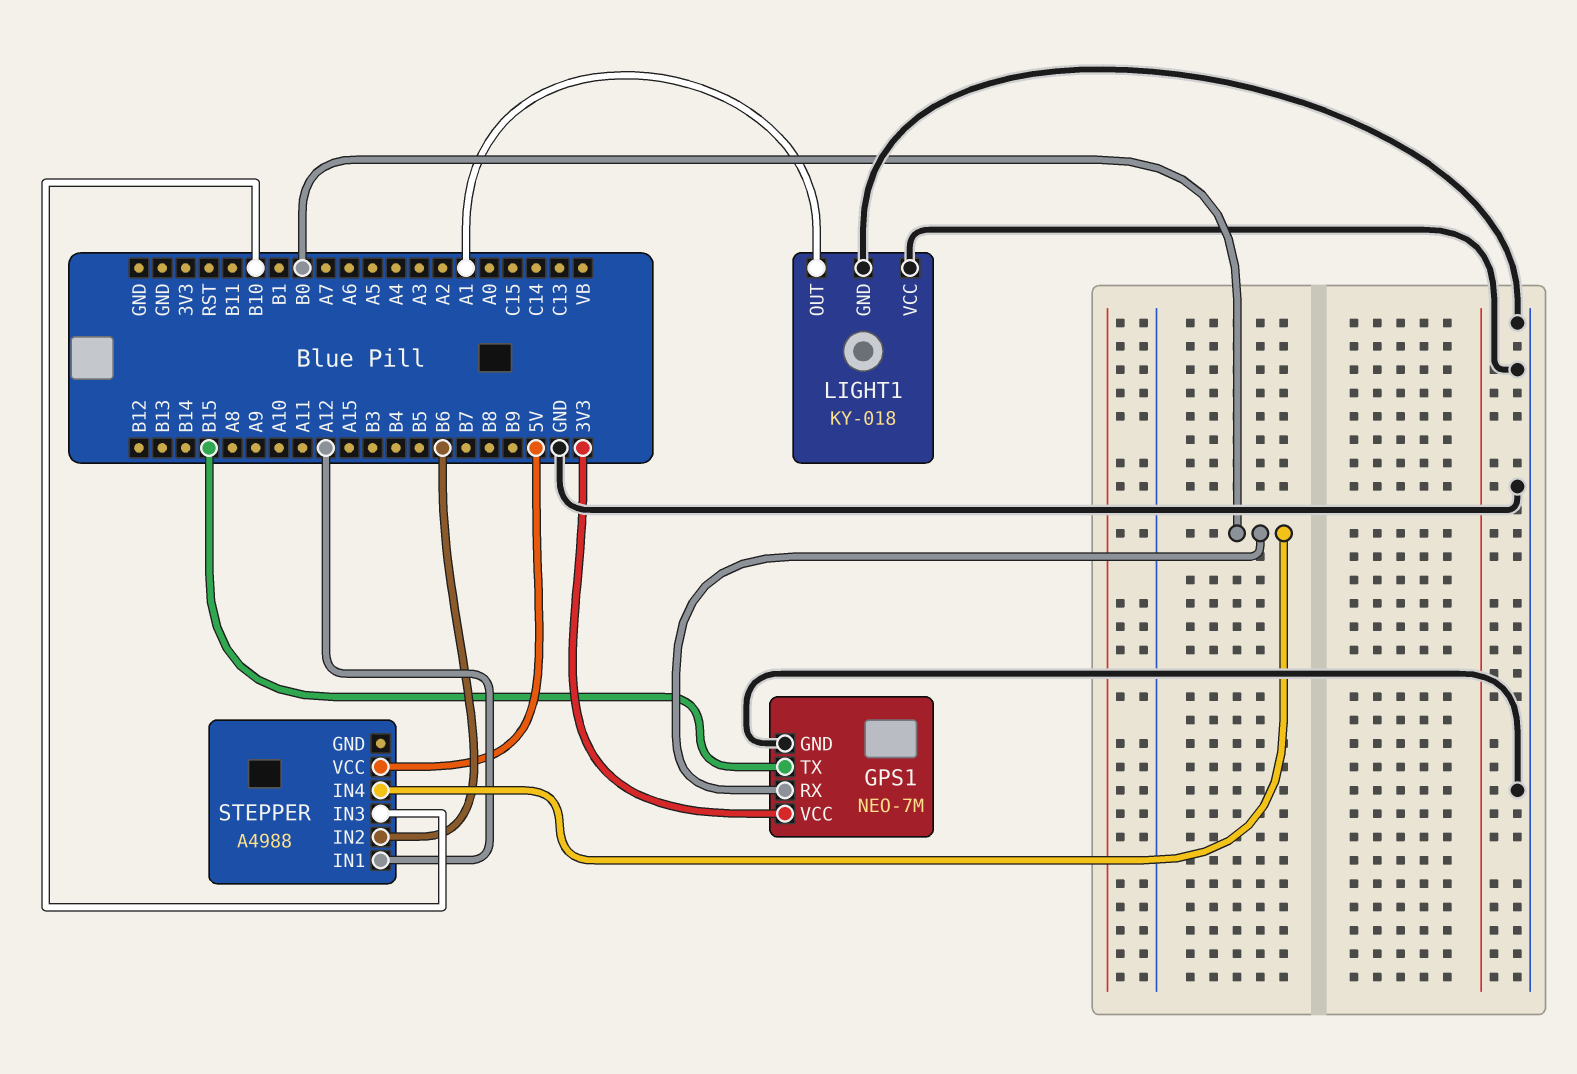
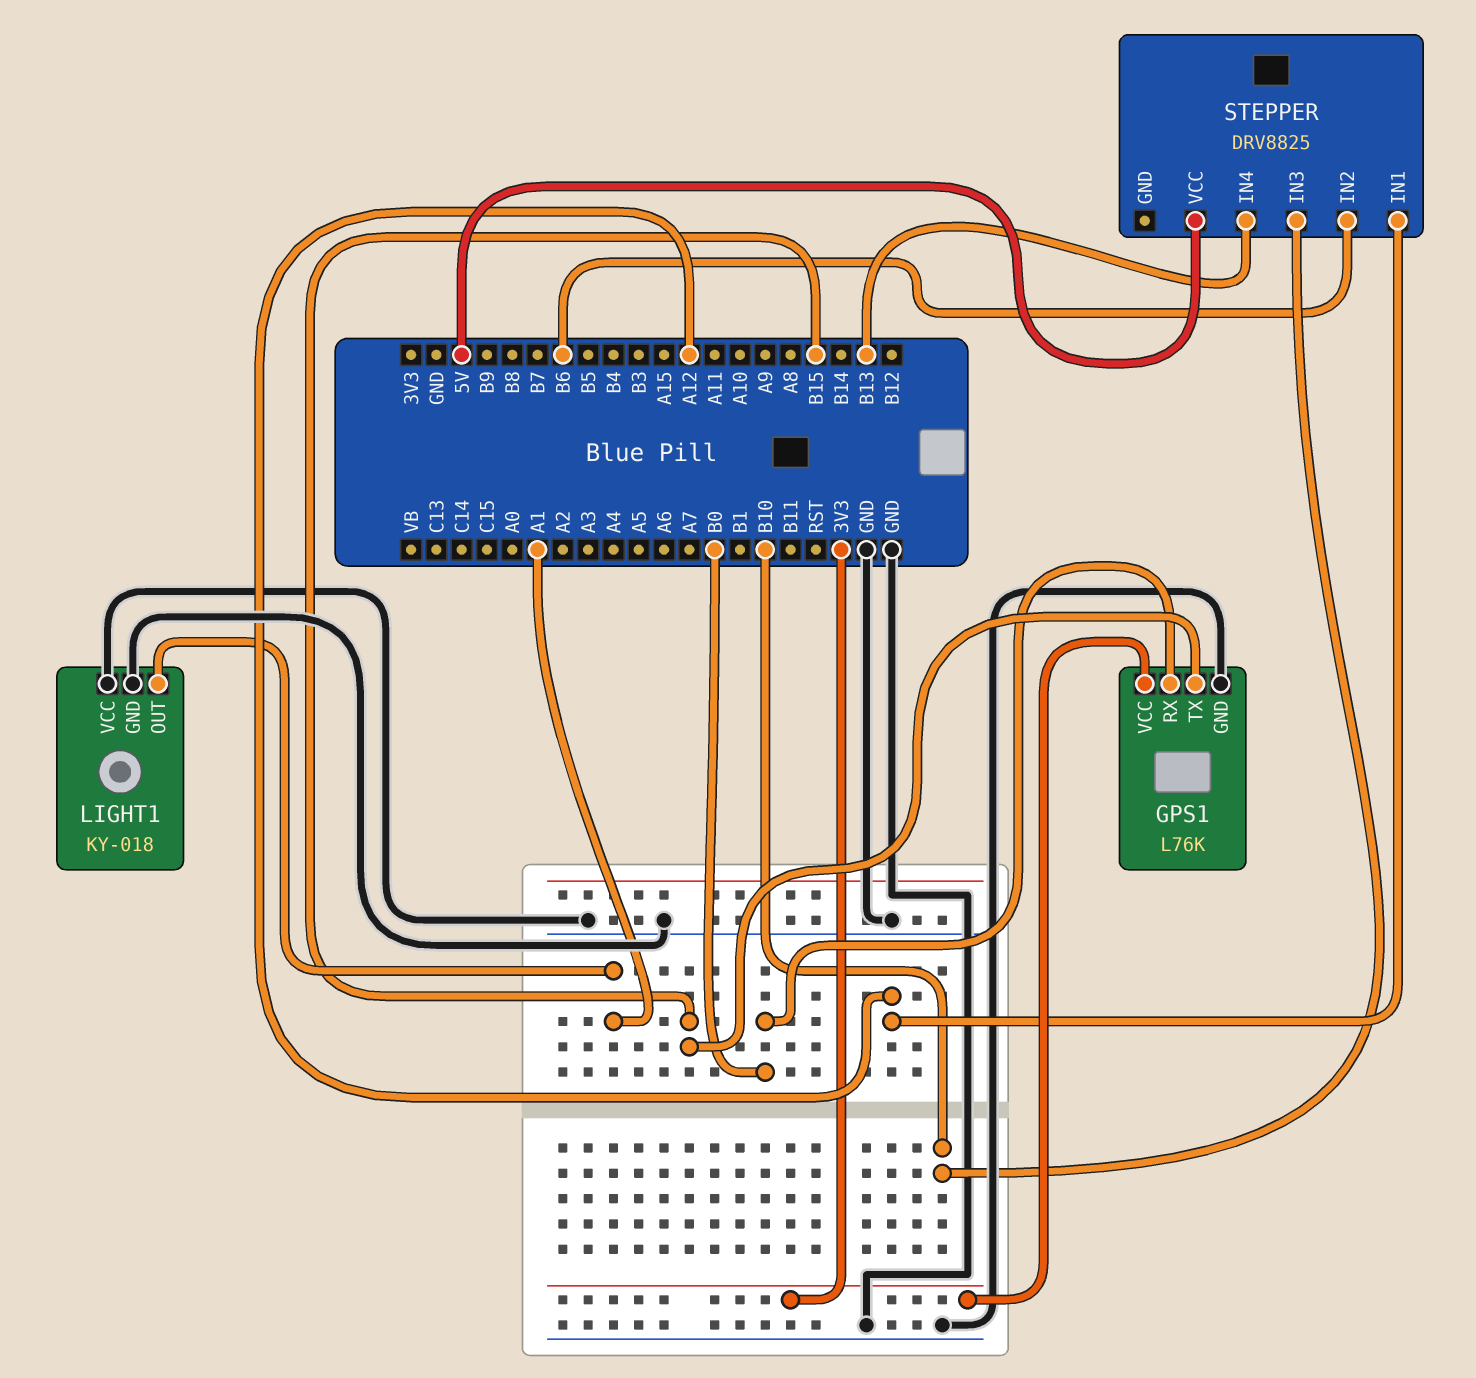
GPS1: NEO-7M -> L76K
STEPPER: A4988 -> DRV8825
STEPPER pin IN4: B0 -> B13

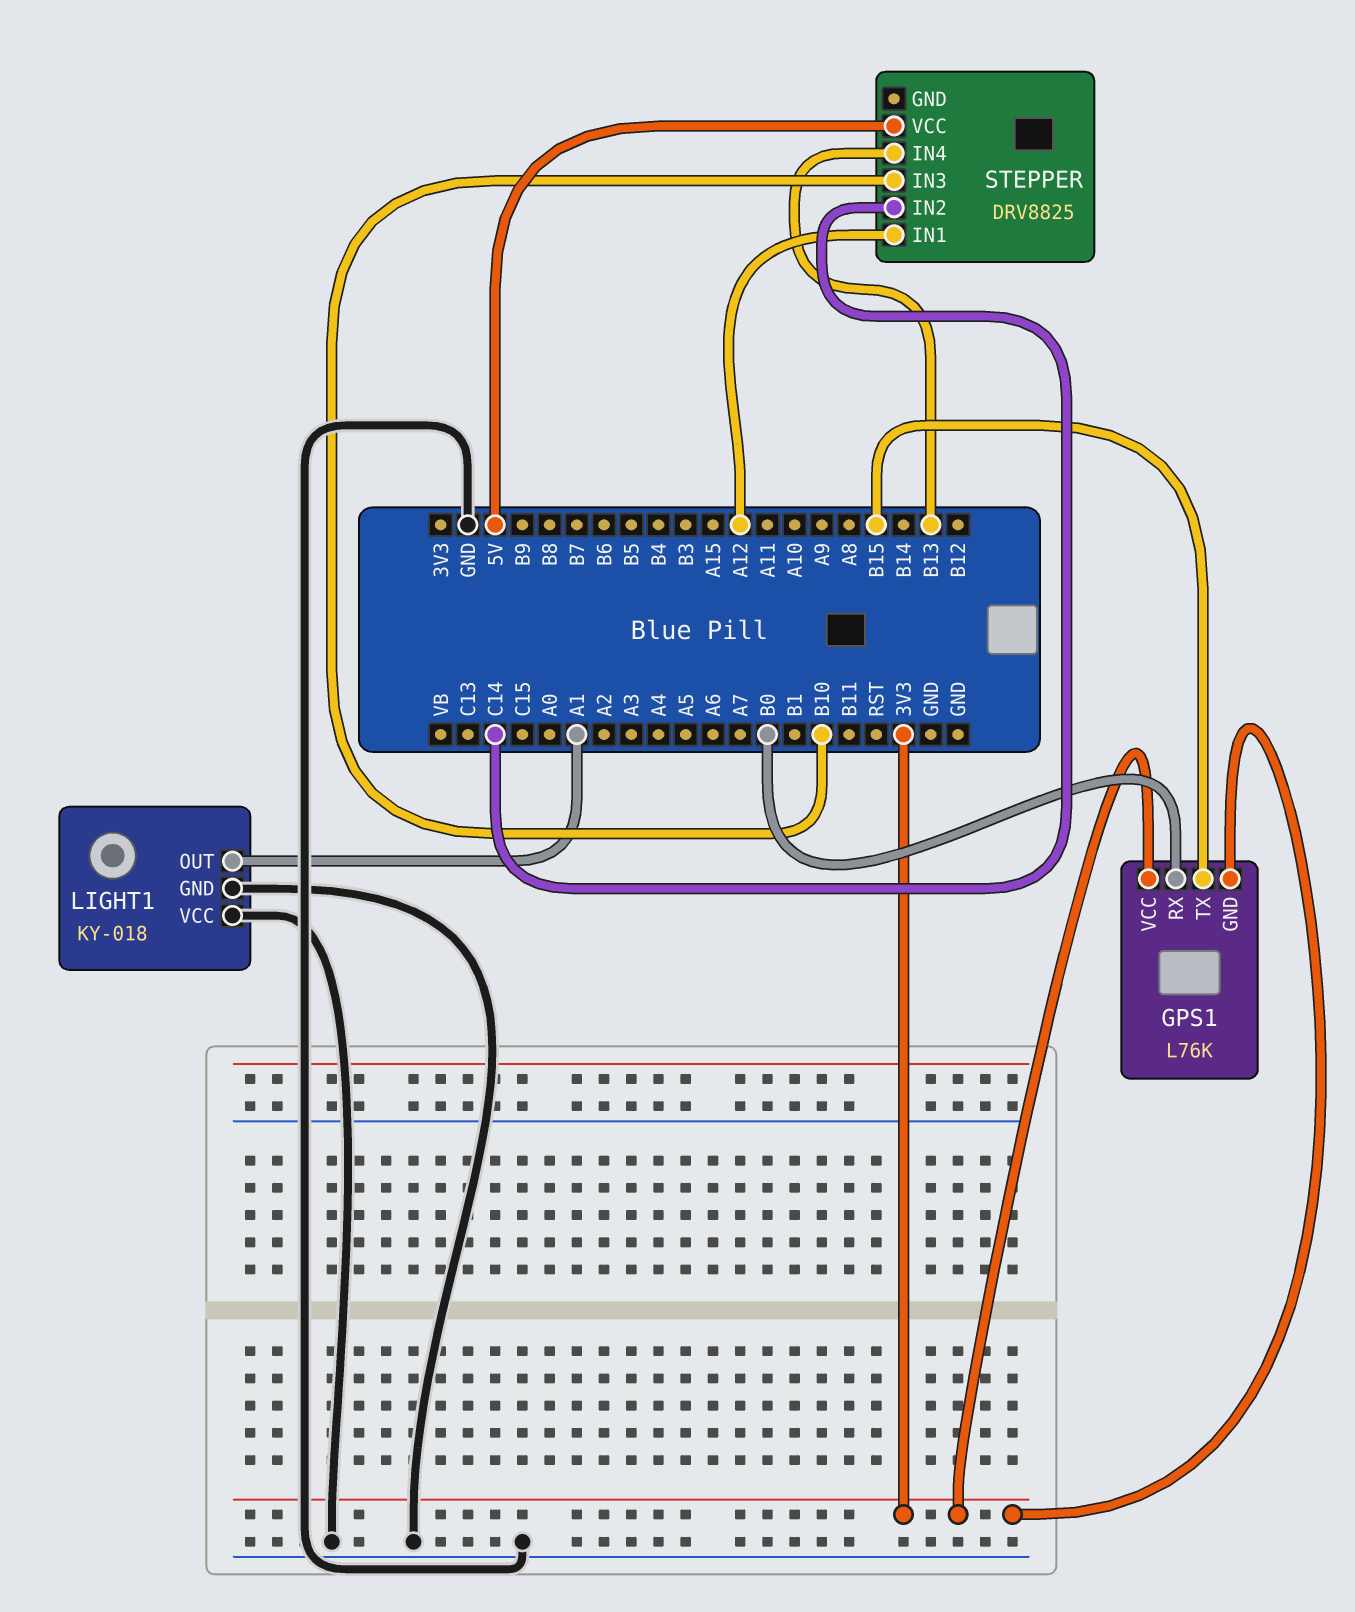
GPS1 pin GND: GND -> 3V3
STEPPER pin IN2: B6 -> C14

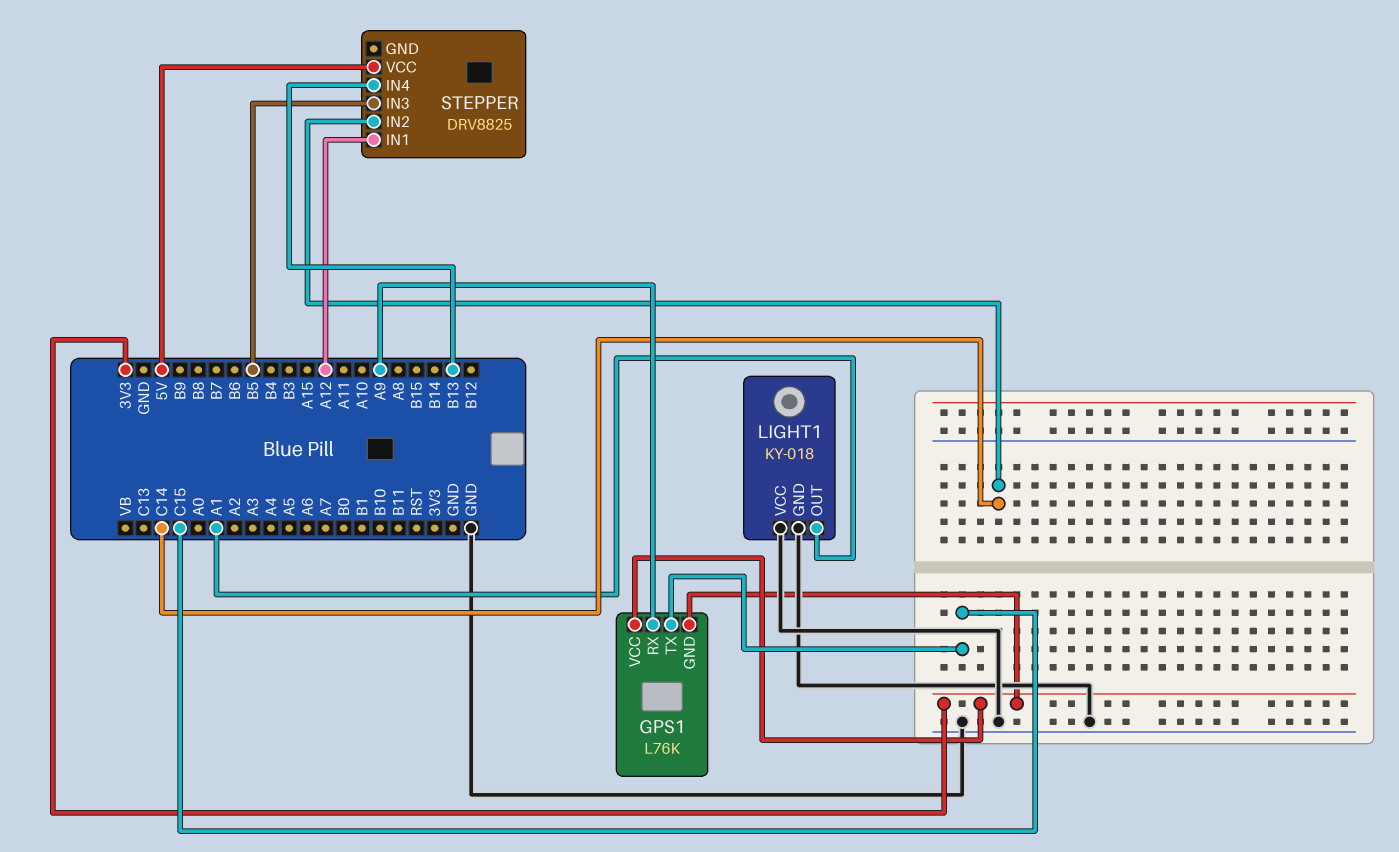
GPS1 pin RX: B0 -> A9
GPS1 pin TX: B15 -> C15
STEPPER pin IN3: B10 -> B5

